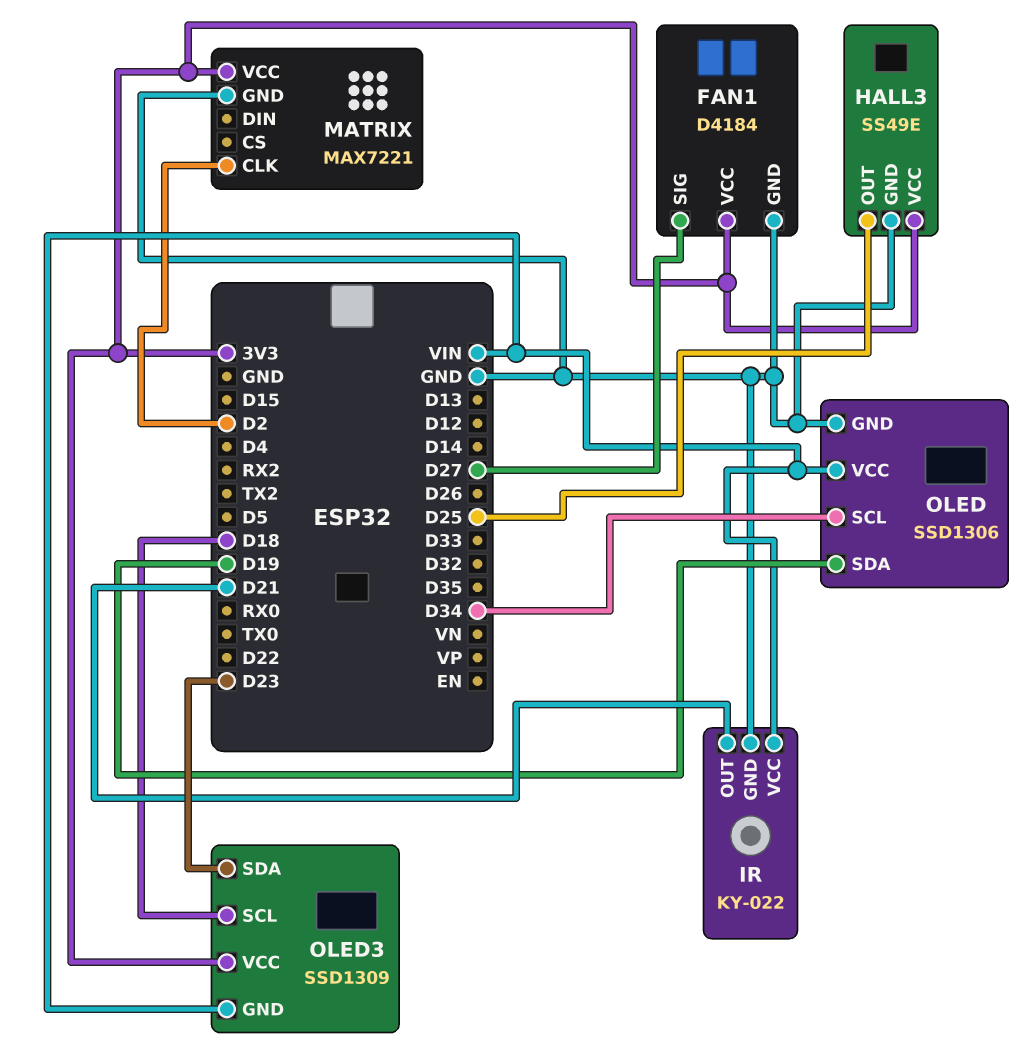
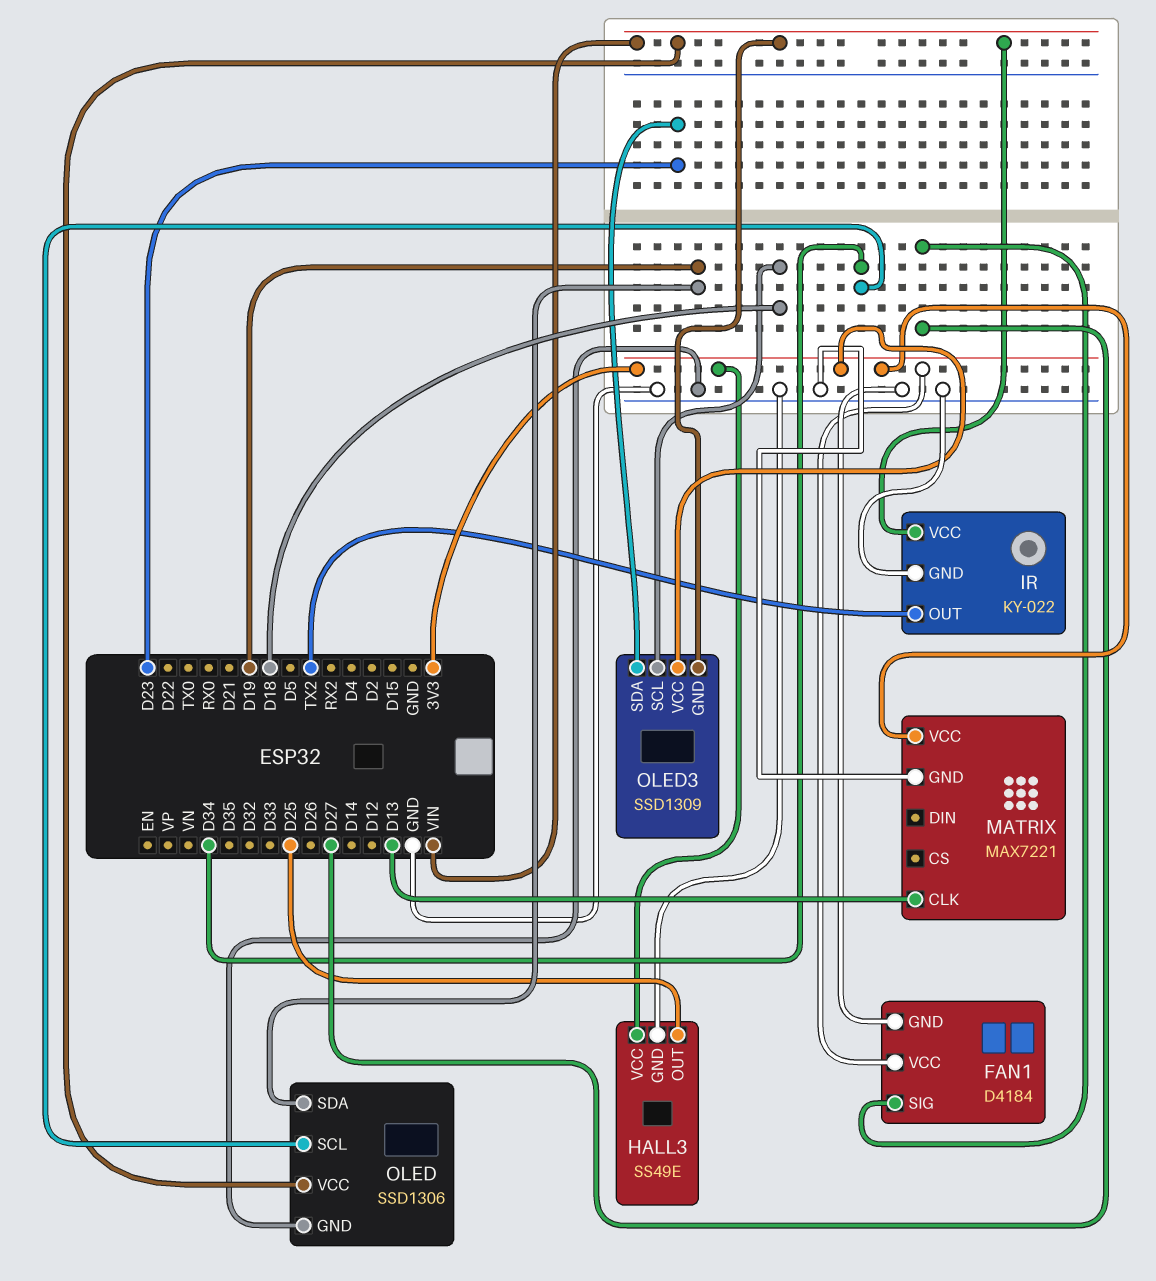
IR pin OUT: D21 -> TX2
MATRIX pin CLK: D2 -> D13

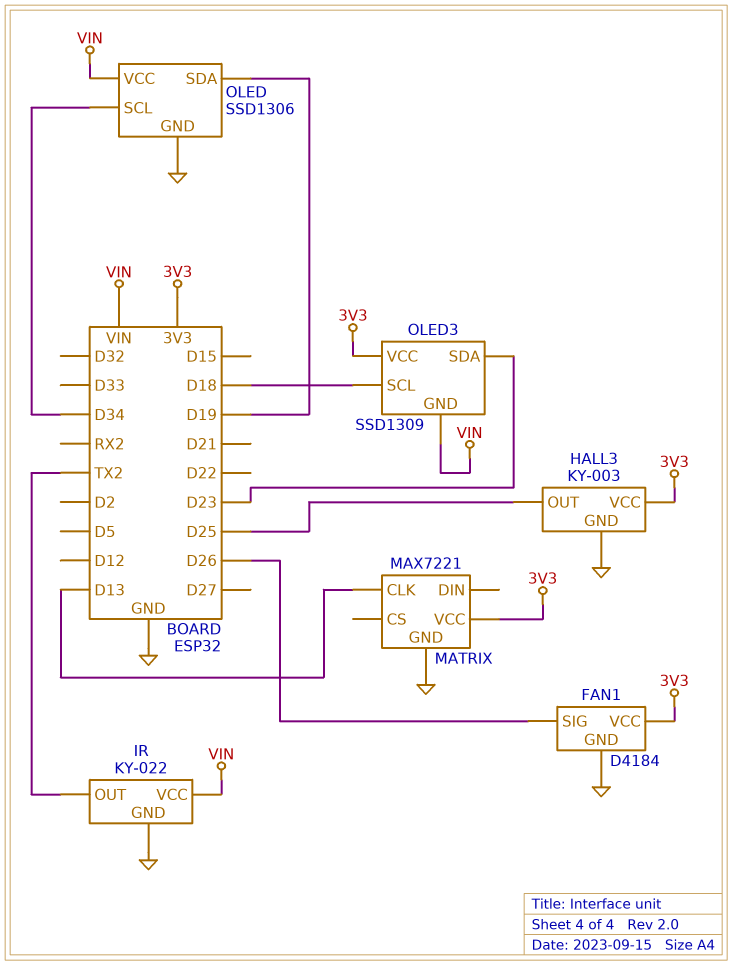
FAN1 pin SIG: D27 -> D26
HALL3: SS49E -> KY-003

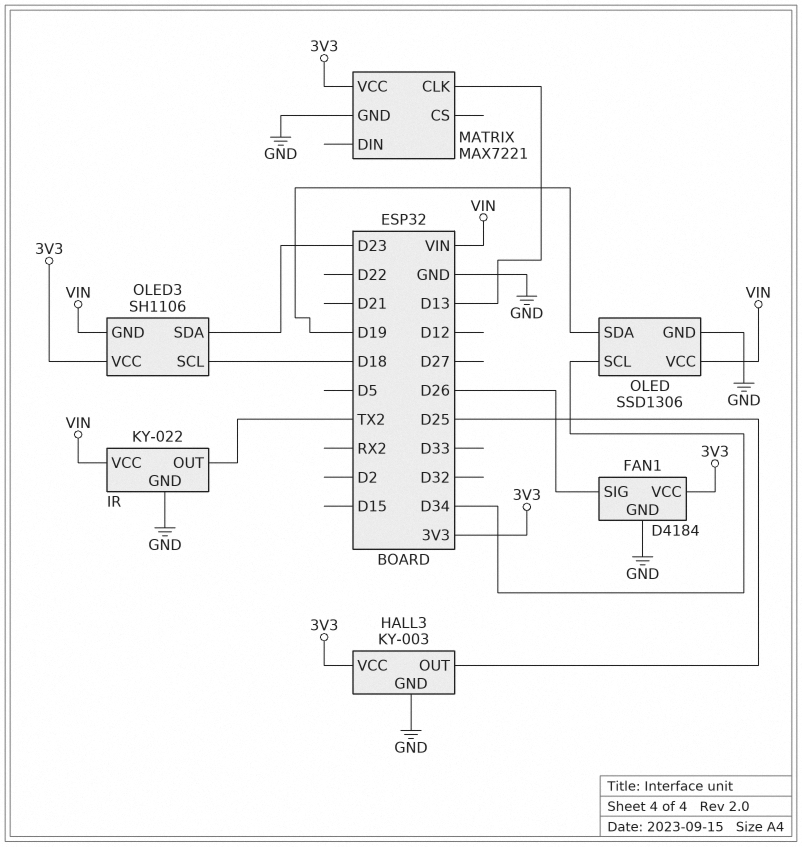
OLED3: SSD1309 -> SH1106

